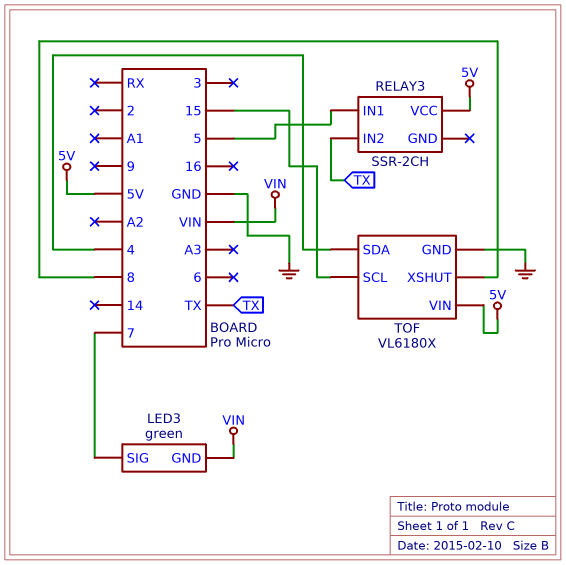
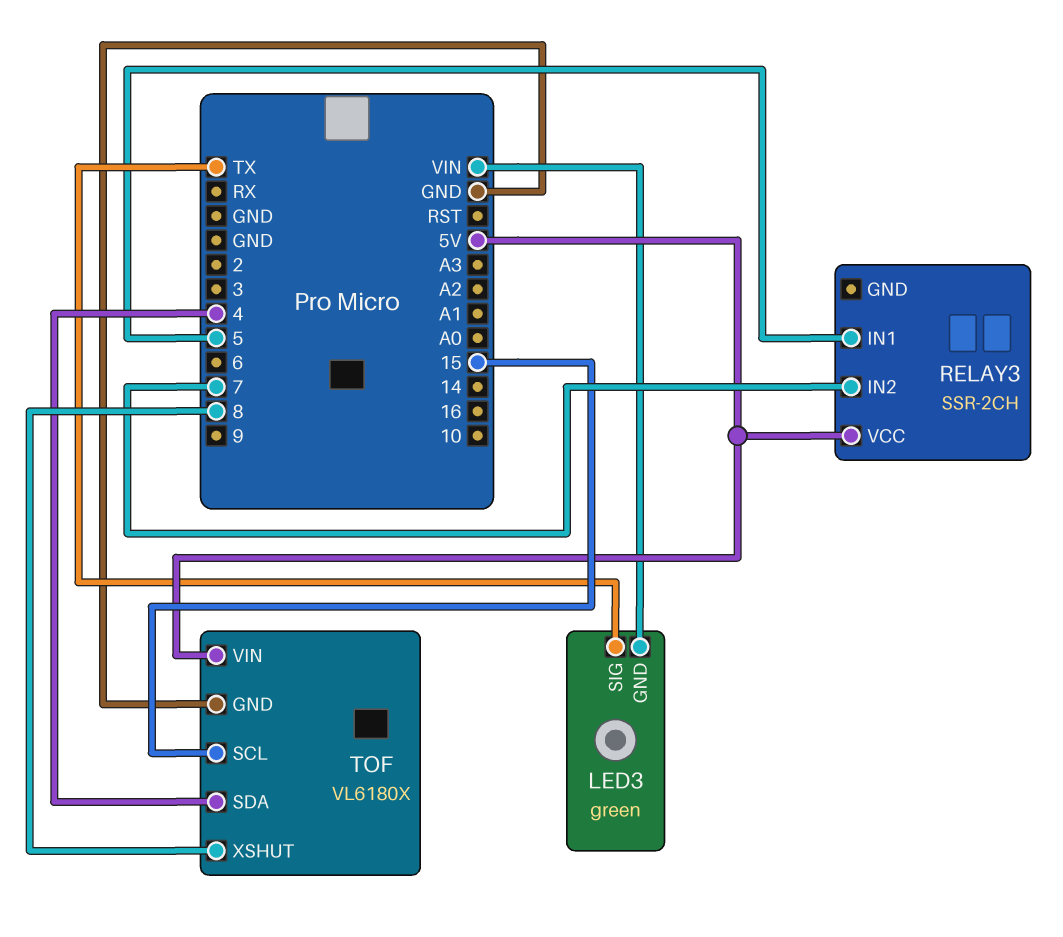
LED3 pin SIG: 7 -> TX
RELAY3 pin IN2: TX -> 7

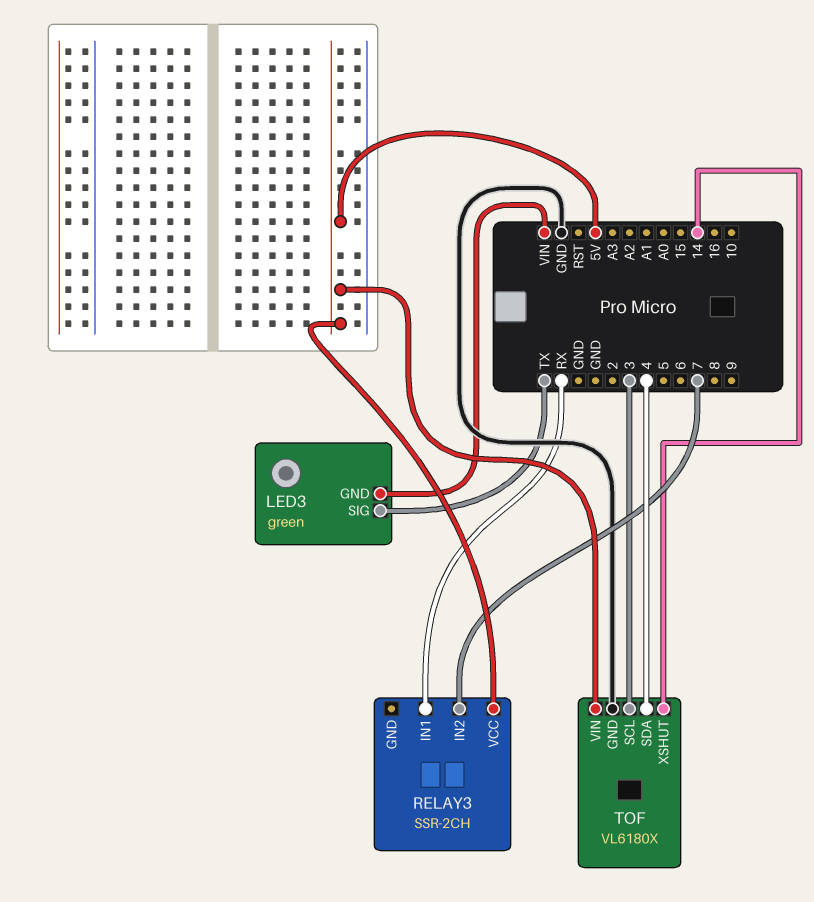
RELAY3 pin IN1: 5 -> RX
TOF pin SCL: 15 -> 3
TOF pin XSHUT: 8 -> 14

